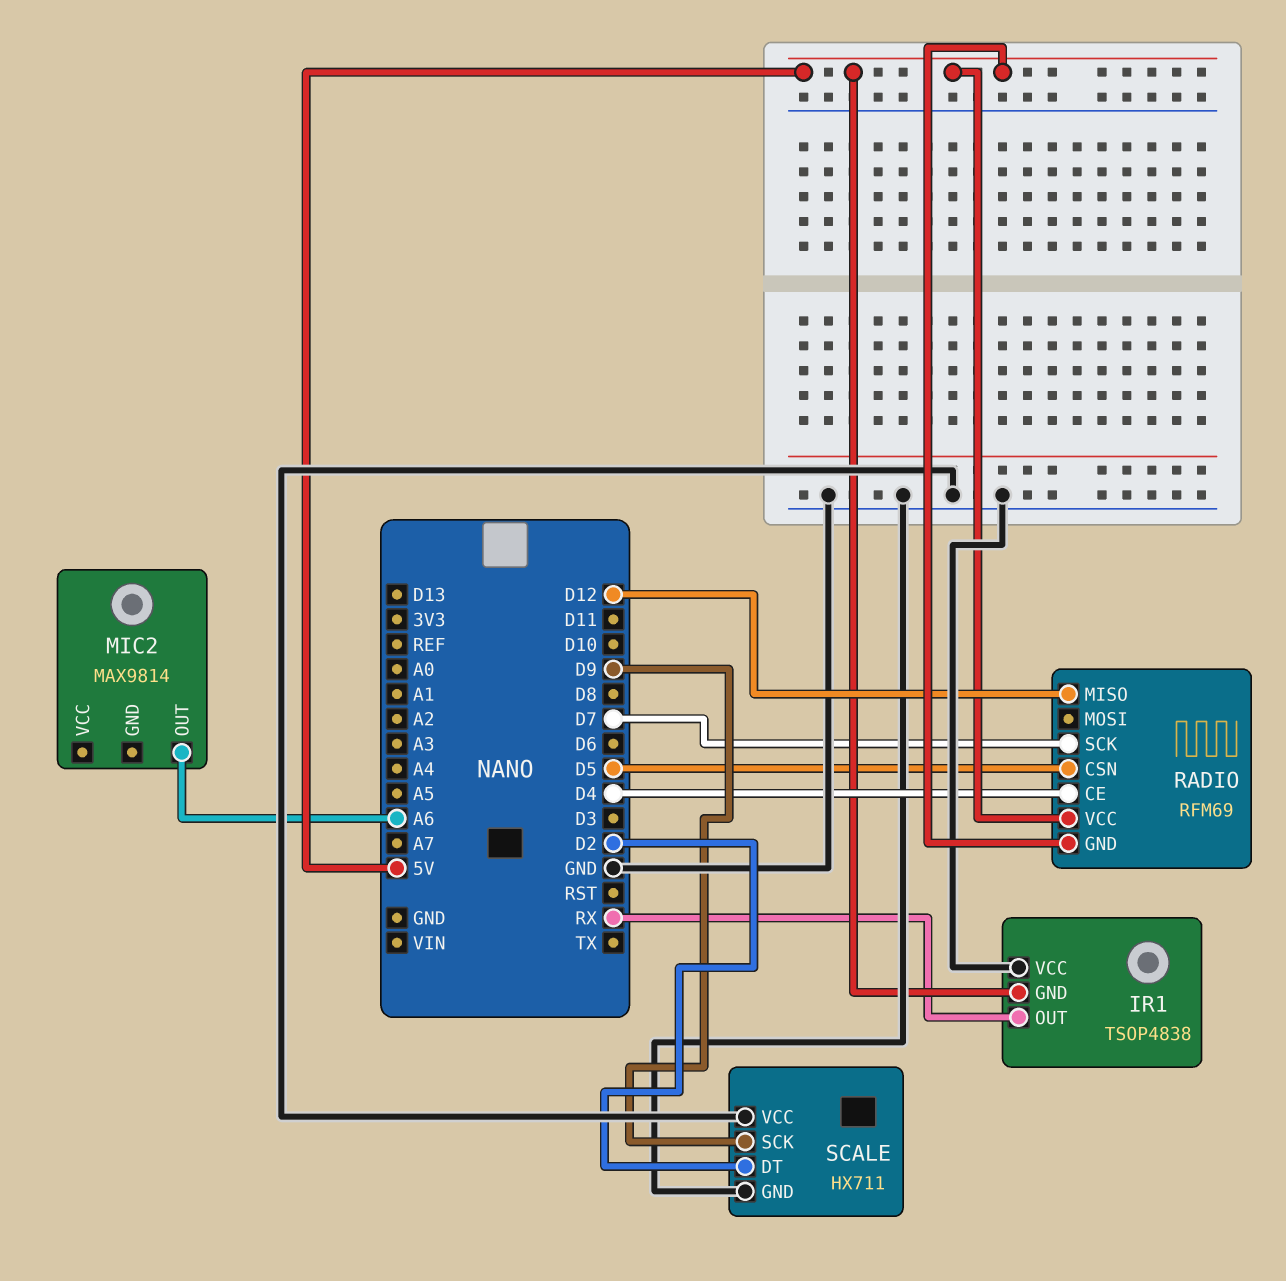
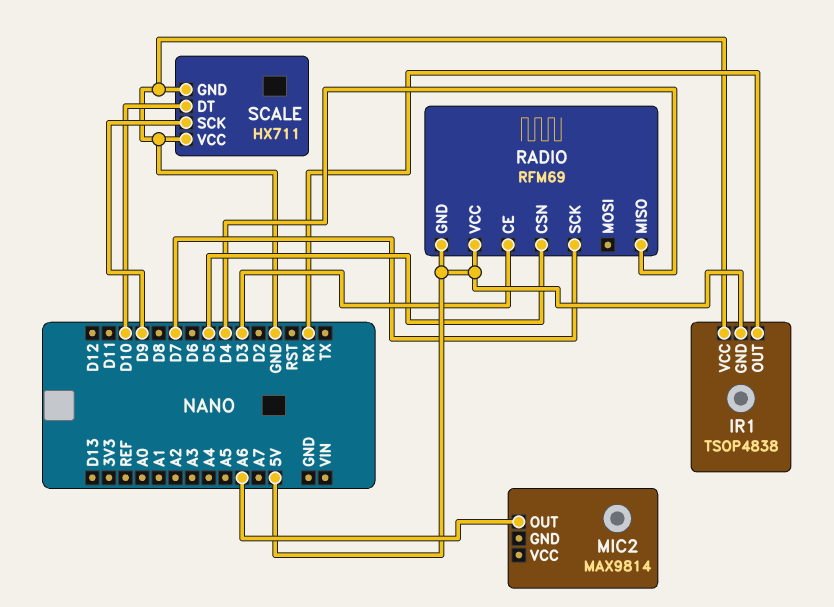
RADIO pin CE: D4 -> D3
RADIO pin MISO: D12 -> D4
SCALE pin DT: D2 -> D10

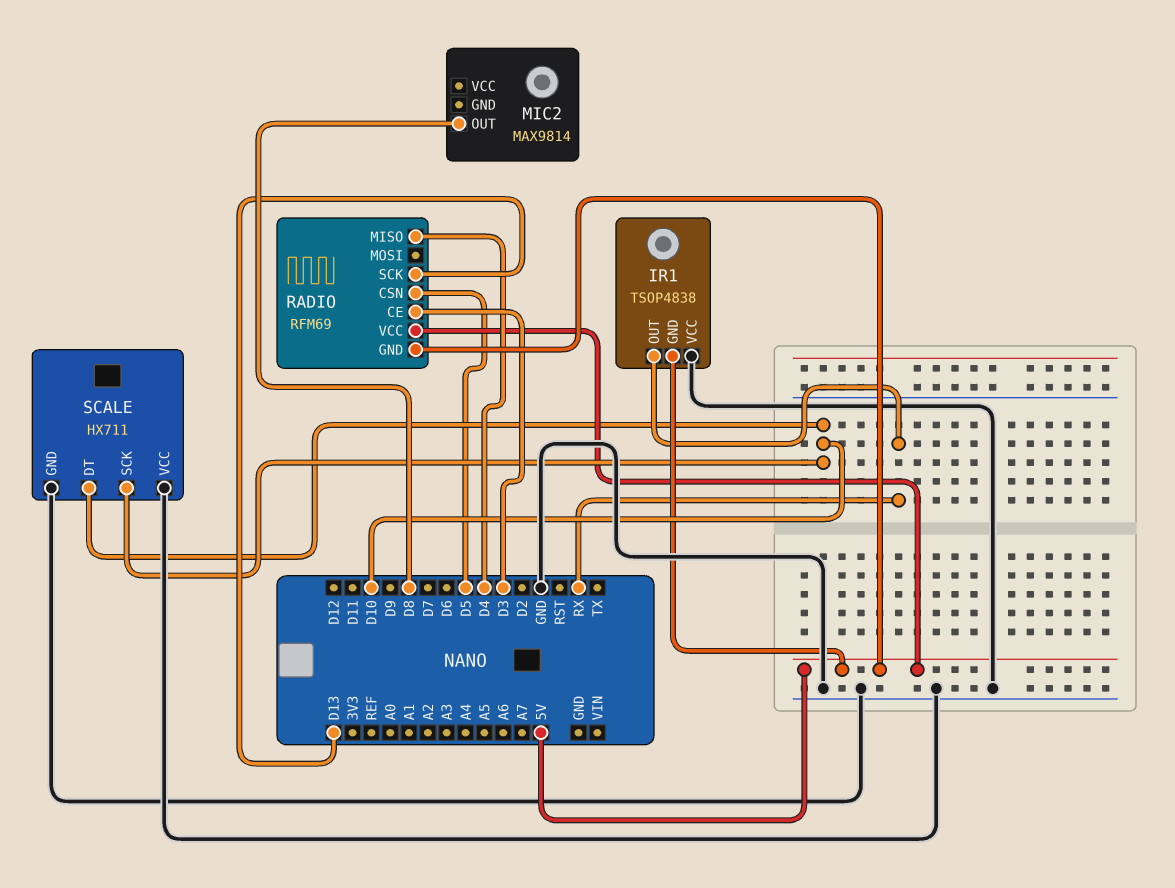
MIC2 pin OUT: A6 -> D8
RADIO pin SCK: D7 -> D13
SCALE pin SCK: D9 -> D10

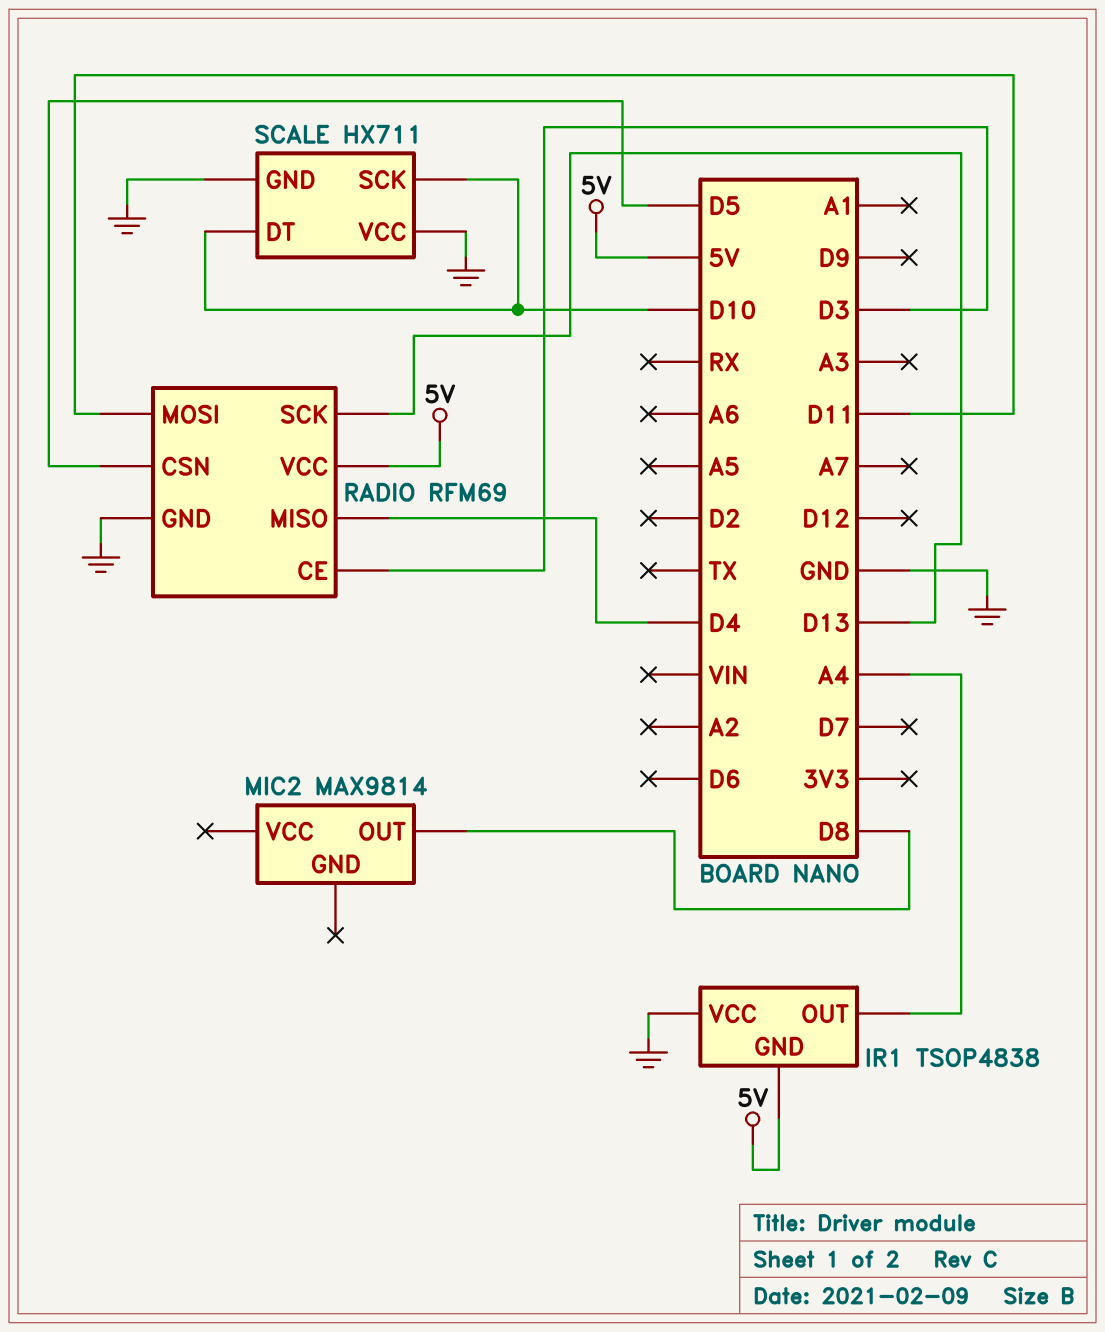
IR1 pin OUT: RX -> A4
RADIO pin GND: 5V -> GND
RADIO pin MOSI: none -> D11

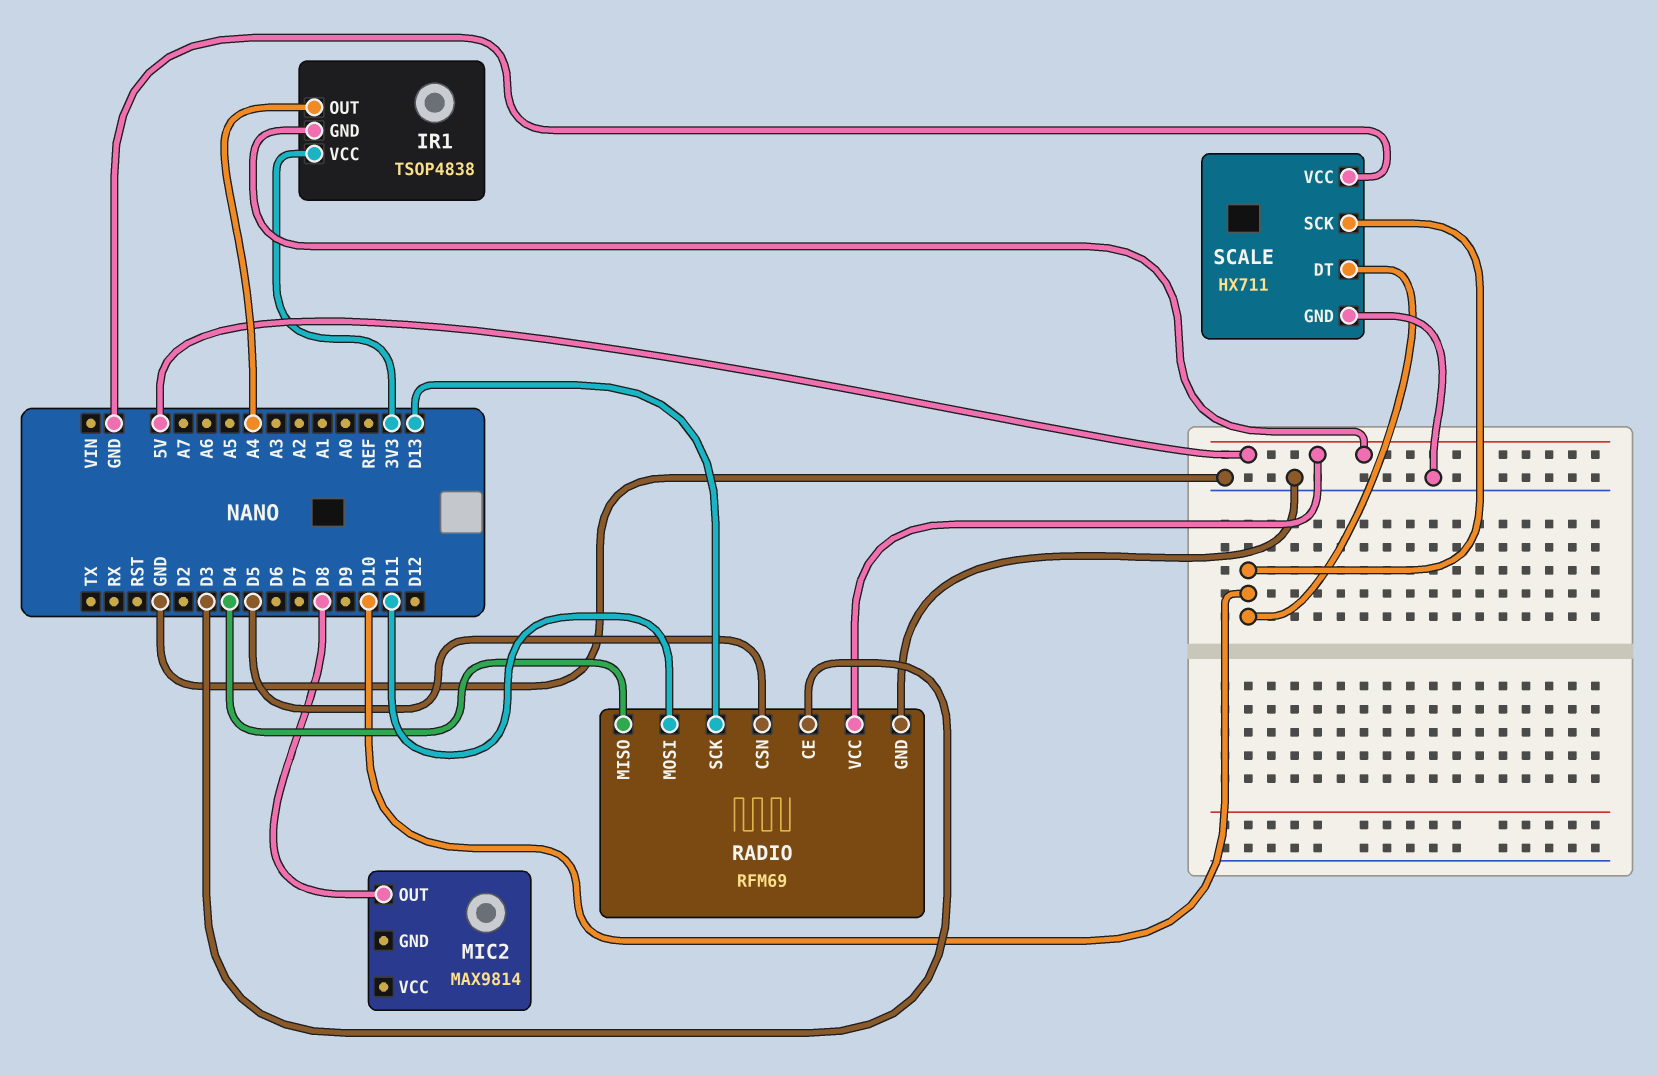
IR1 pin VCC: GND -> 3V3

